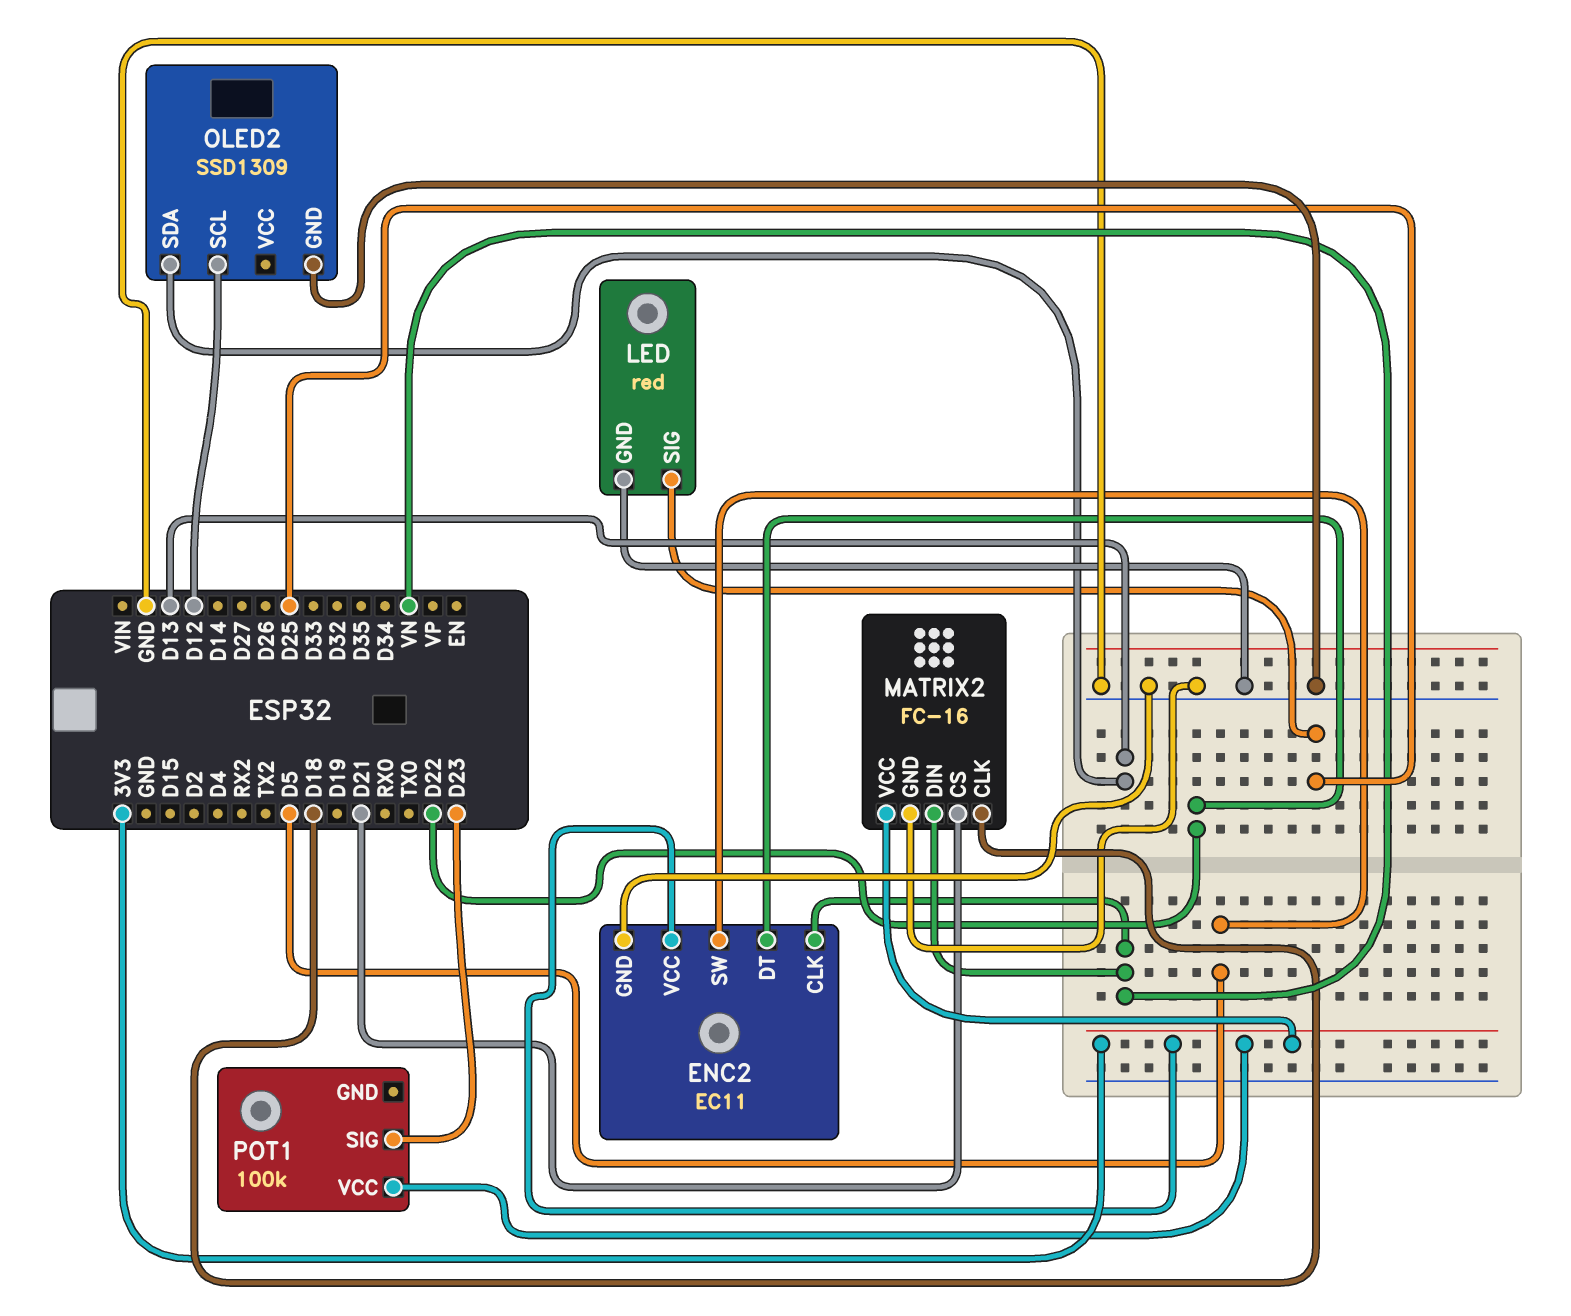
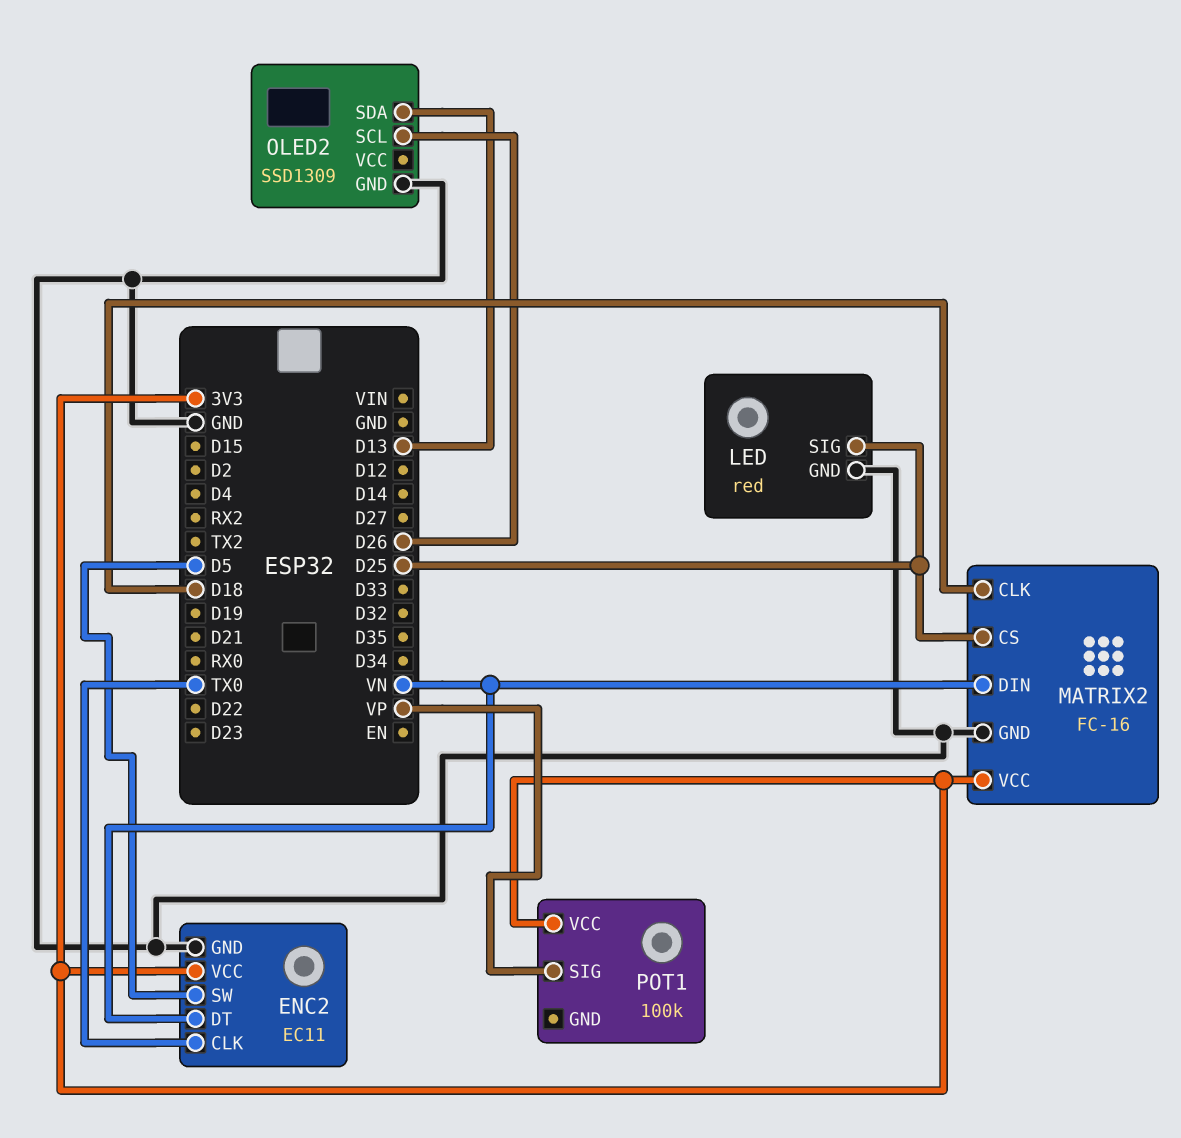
ENC2 pin CLK: VN -> TX0
ENC2 pin DT: D22 -> VN
MATRIX2 pin CS: D21 -> D25
OLED2 pin SCL: D12 -> D26
POT1 pin SIG: D23 -> VP

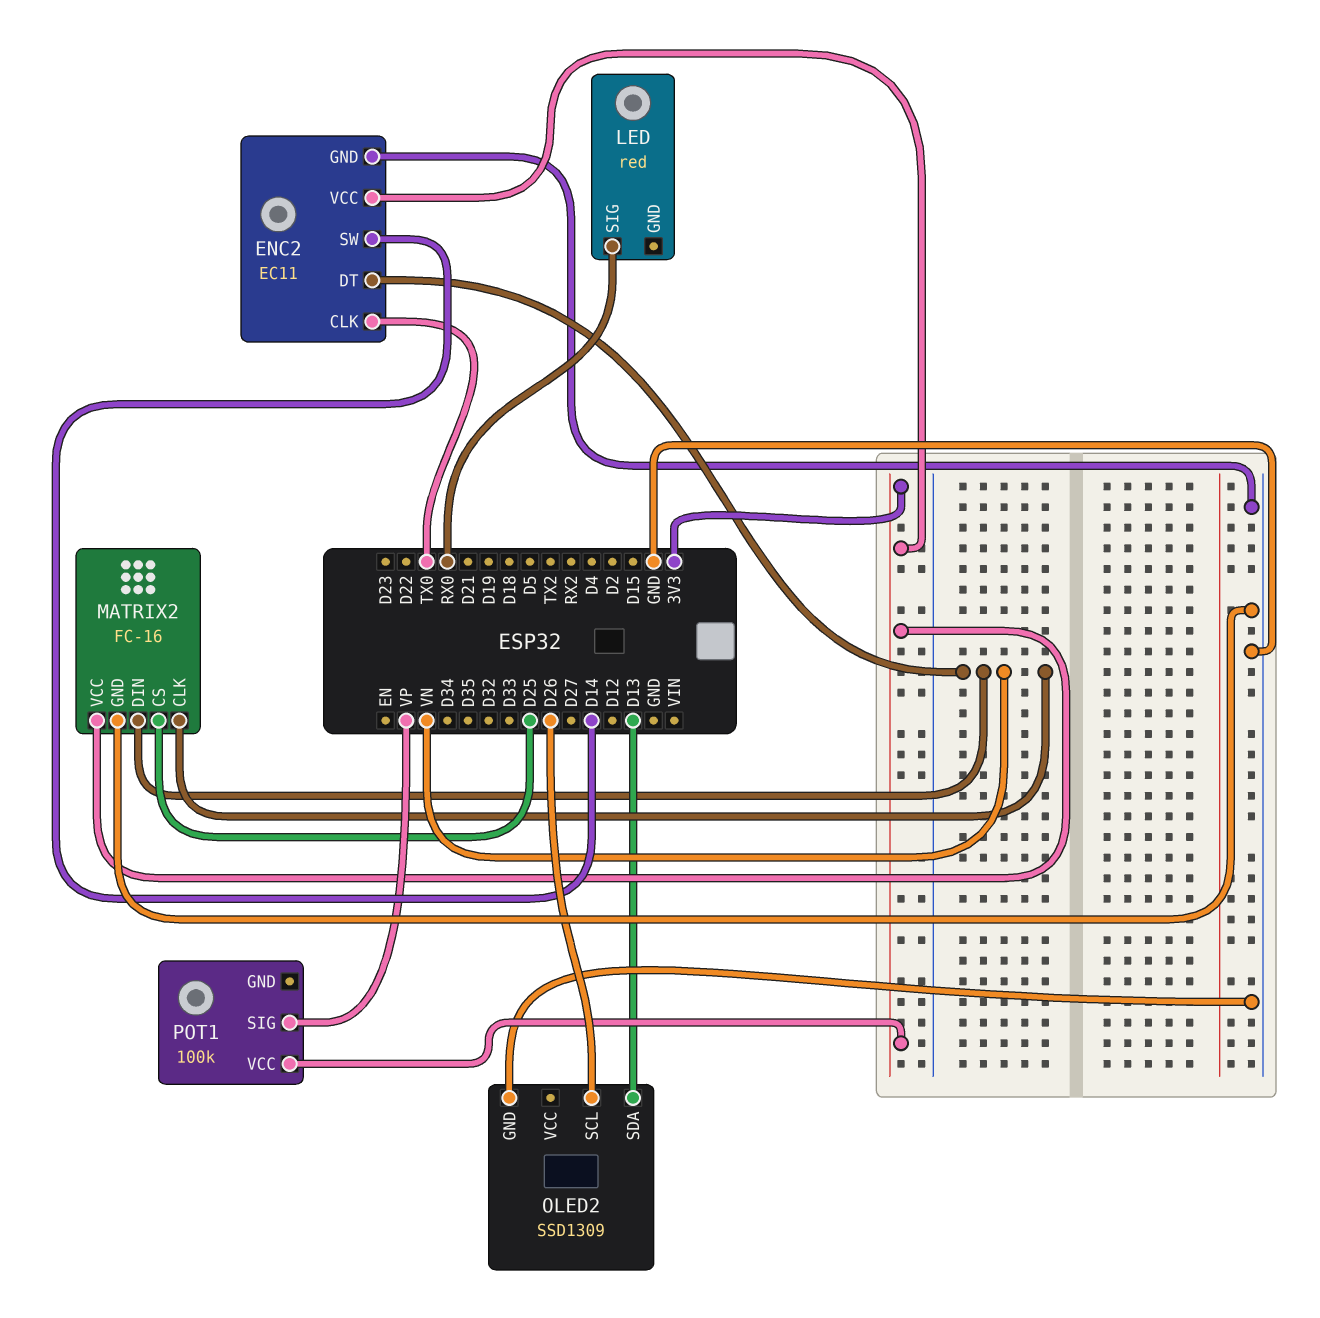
ENC2 pin SW: D5 -> D14
LED pin GND: GND -> none
LED pin SIG: D25 -> RX0
MATRIX2 pin CLK: D18 -> VN

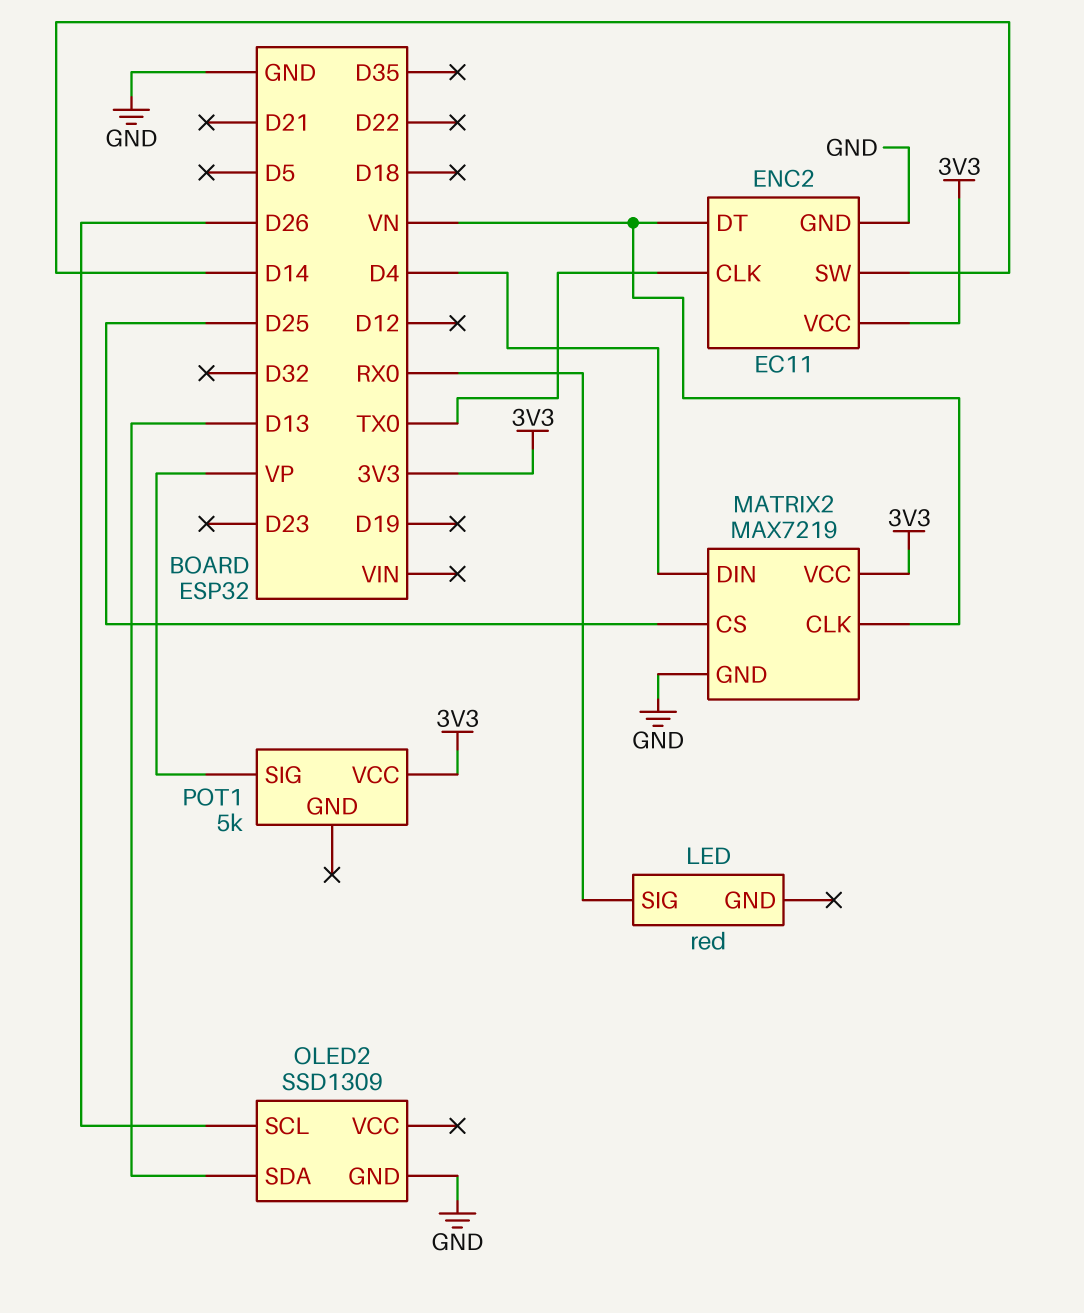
MATRIX2: FC-16 -> MAX7219
MATRIX2 pin DIN: VN -> D4
POT1: 100k -> 5k

